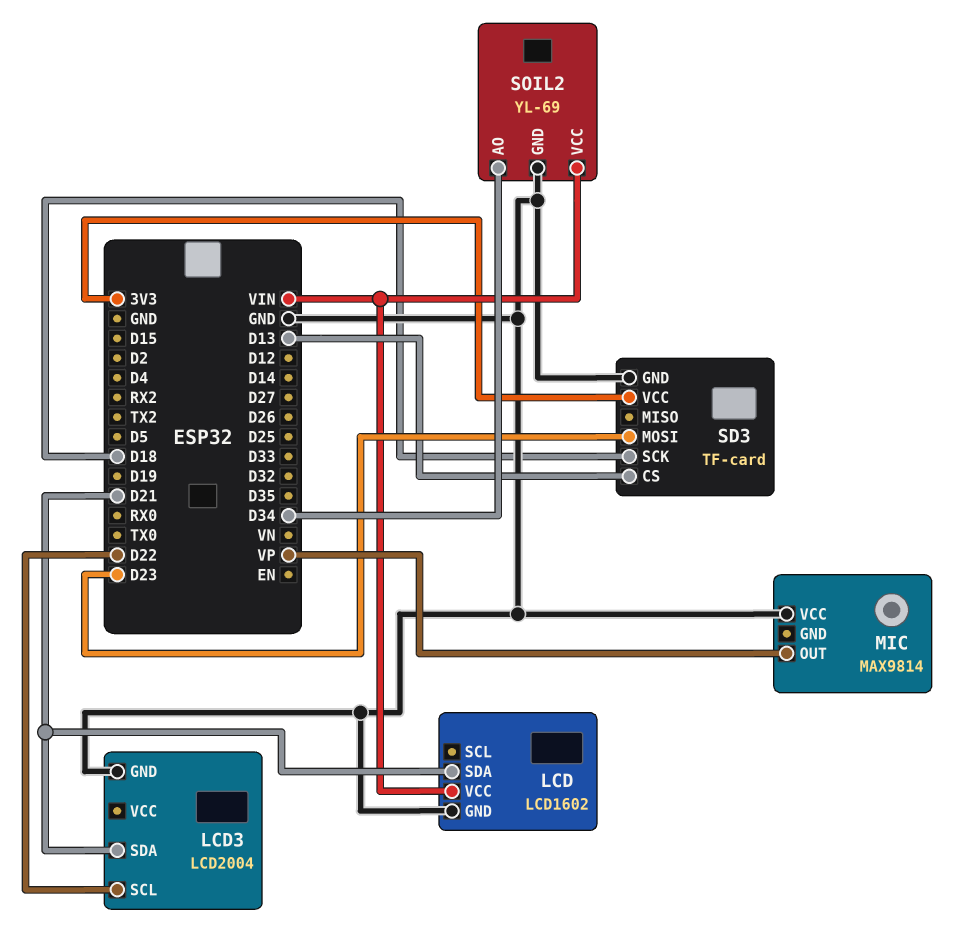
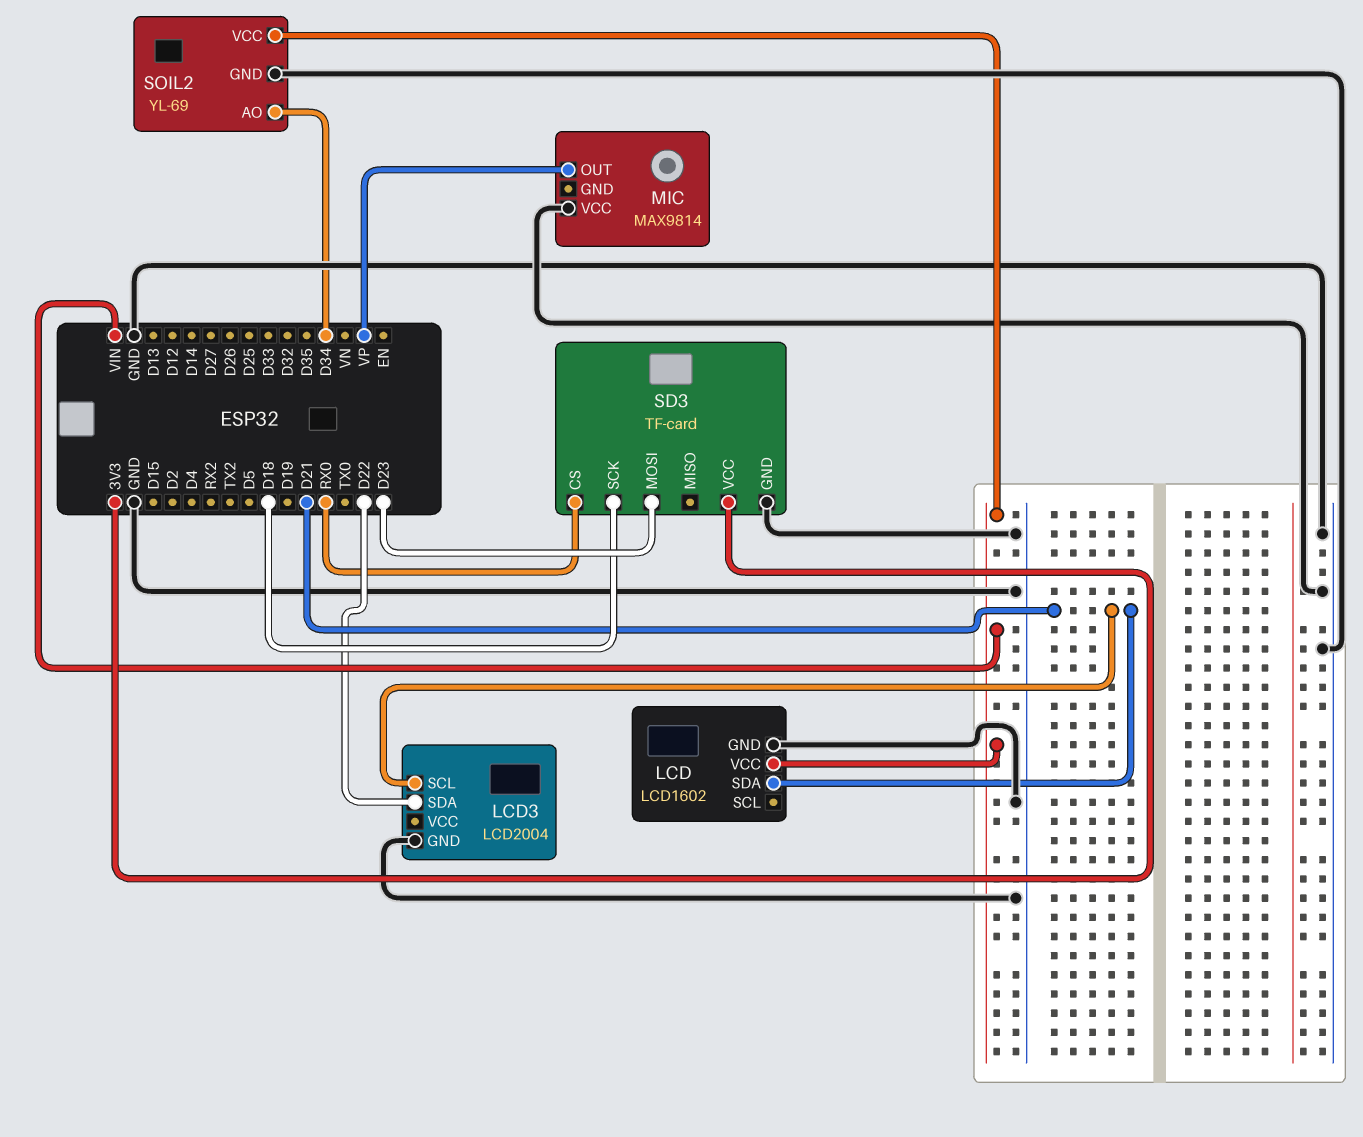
LCD3 pin SCL: D22 -> D21
LCD3 pin SDA: D21 -> D22
SD3 pin CS: D13 -> RX0

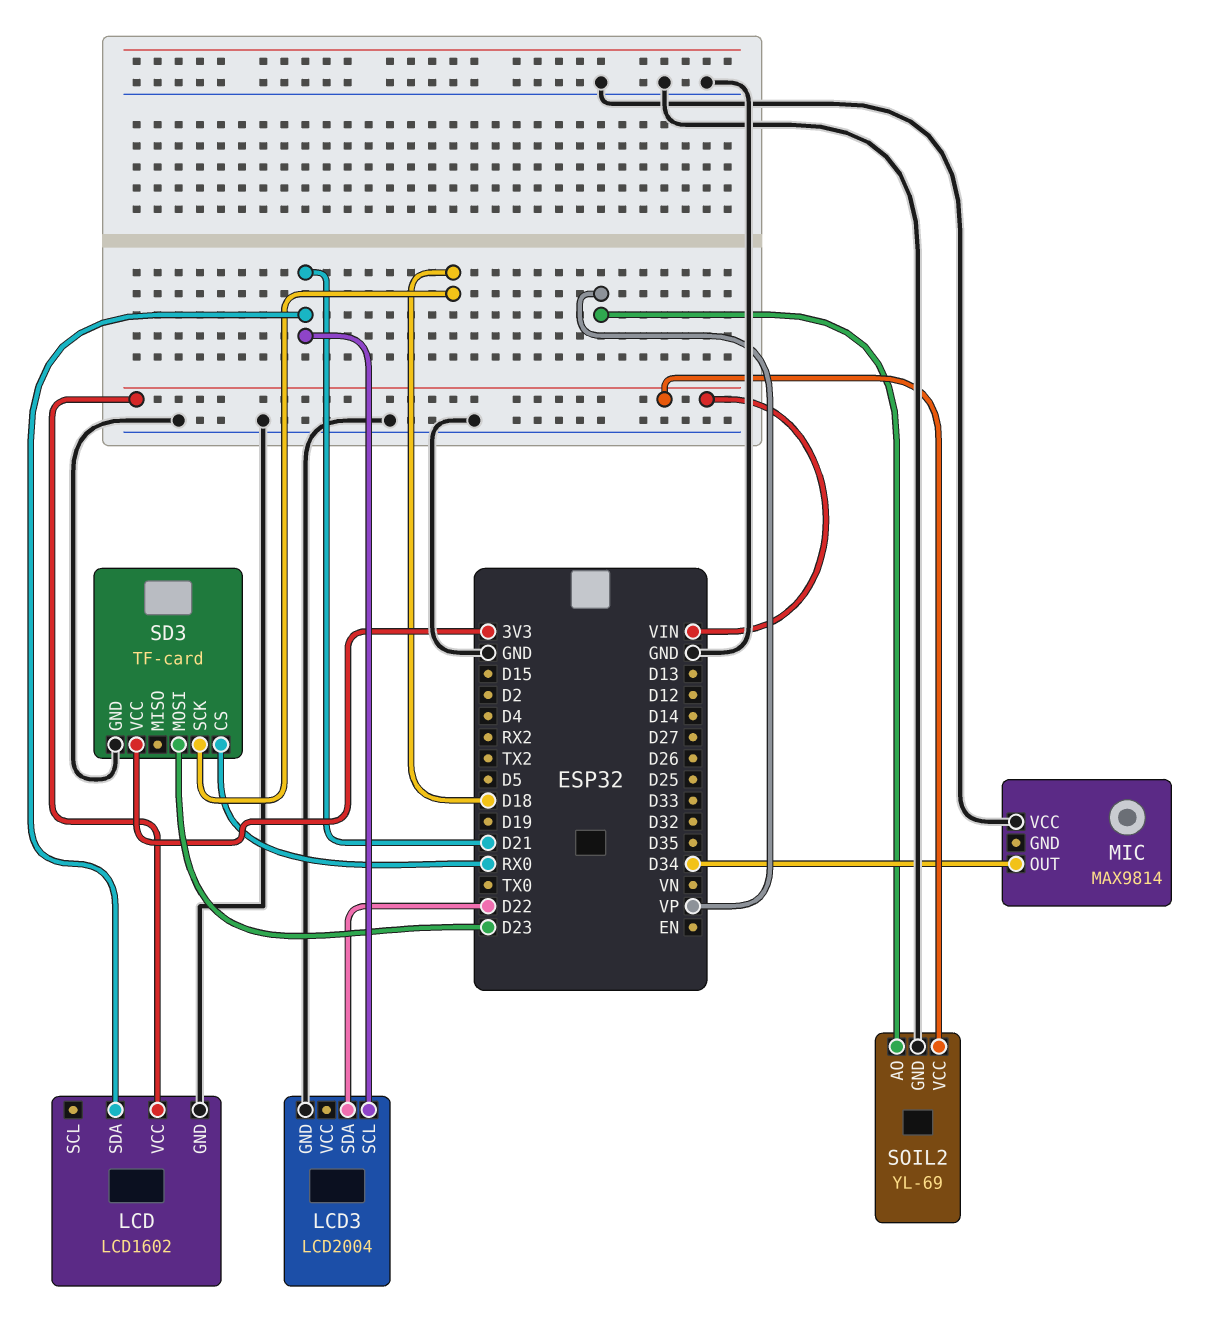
MIC pin OUT: VP -> D34
SOIL2 pin AO: D34 -> VP

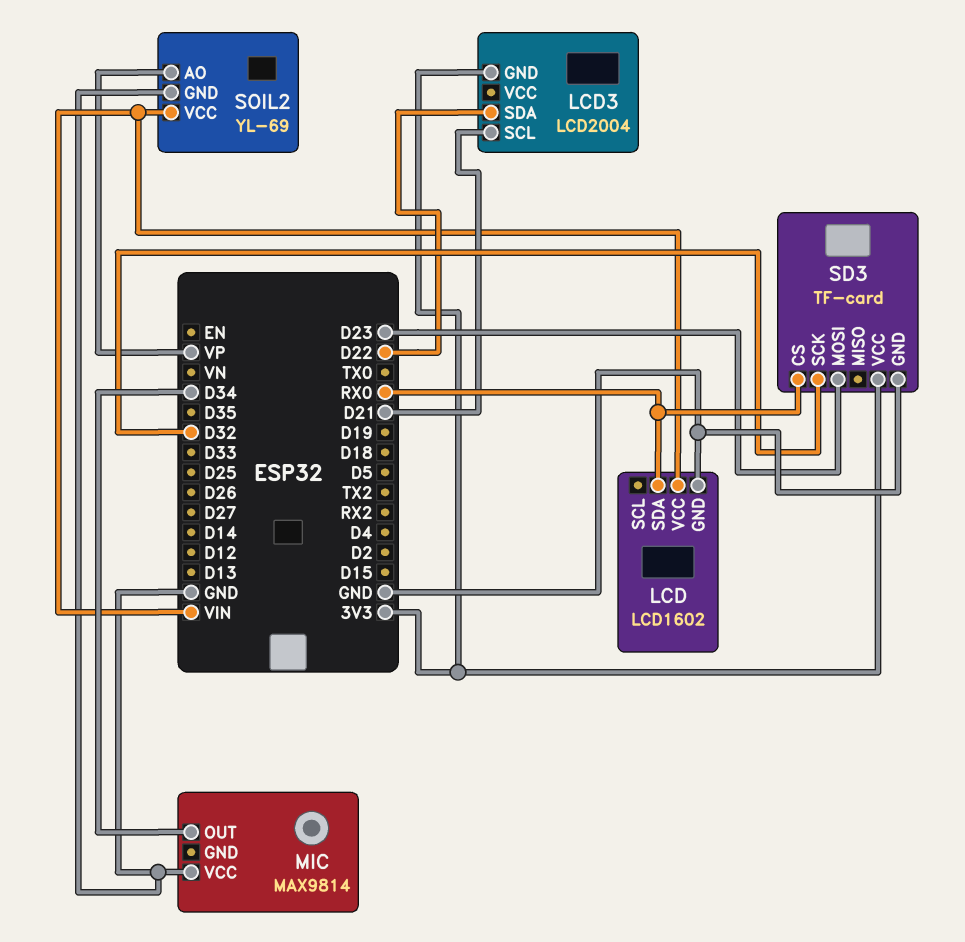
LCD pin SDA: D21 -> RX0
LCD3 pin GND: GND -> 3V3
SD3 pin SCK: D18 -> D32

